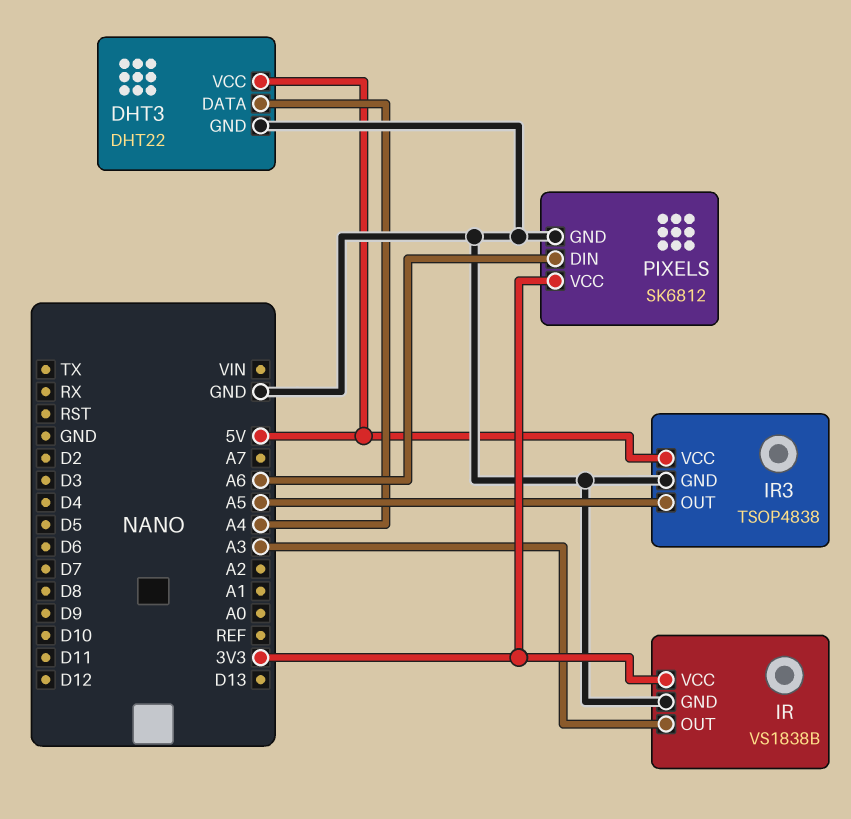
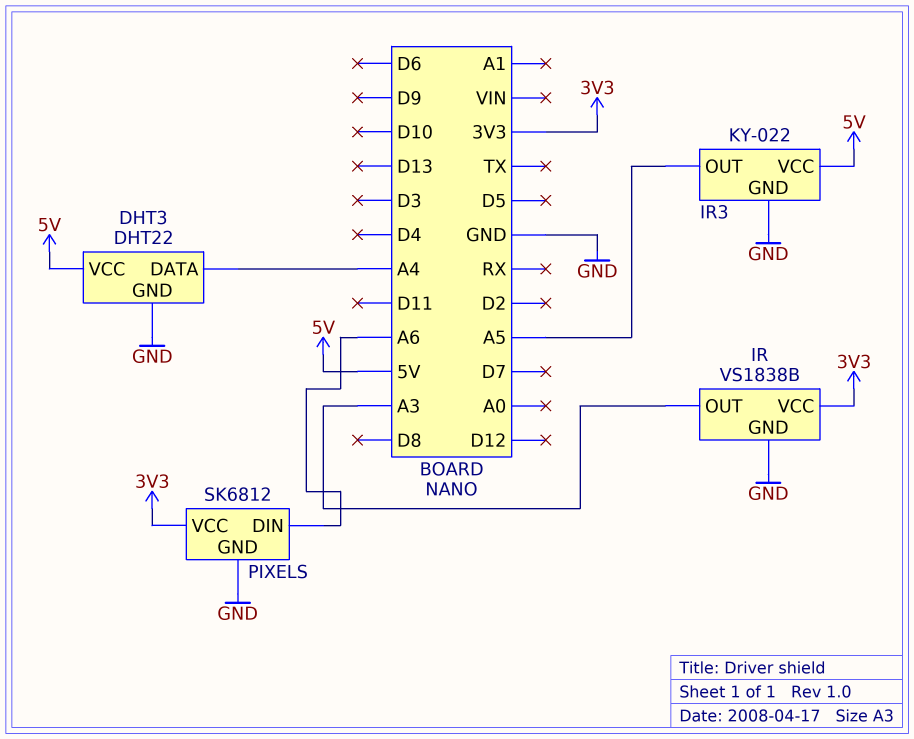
IR3: TSOP4838 -> KY-022

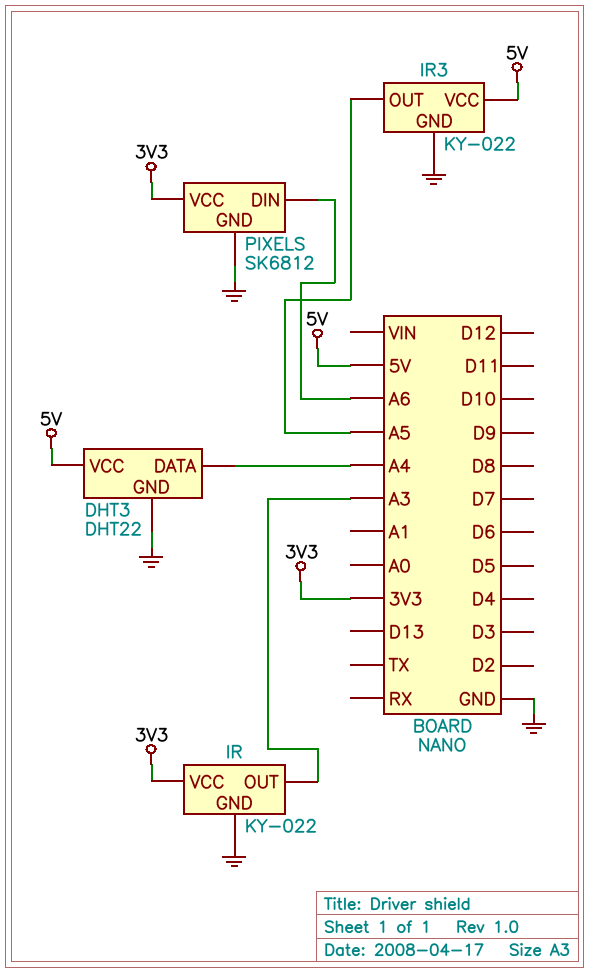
IR: VS1838B -> KY-022

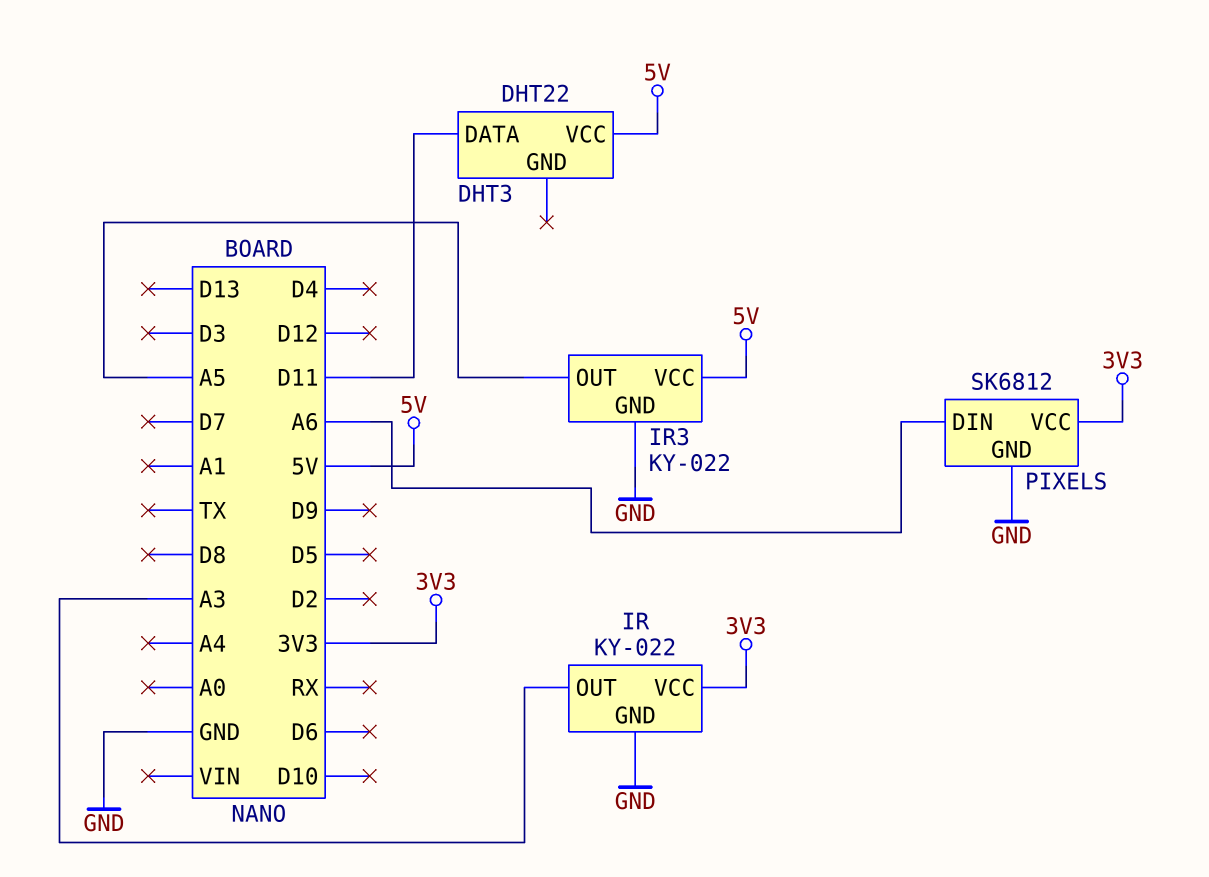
DHT3 pin DATA: A4 -> D11
DHT3 pin GND: GND -> none

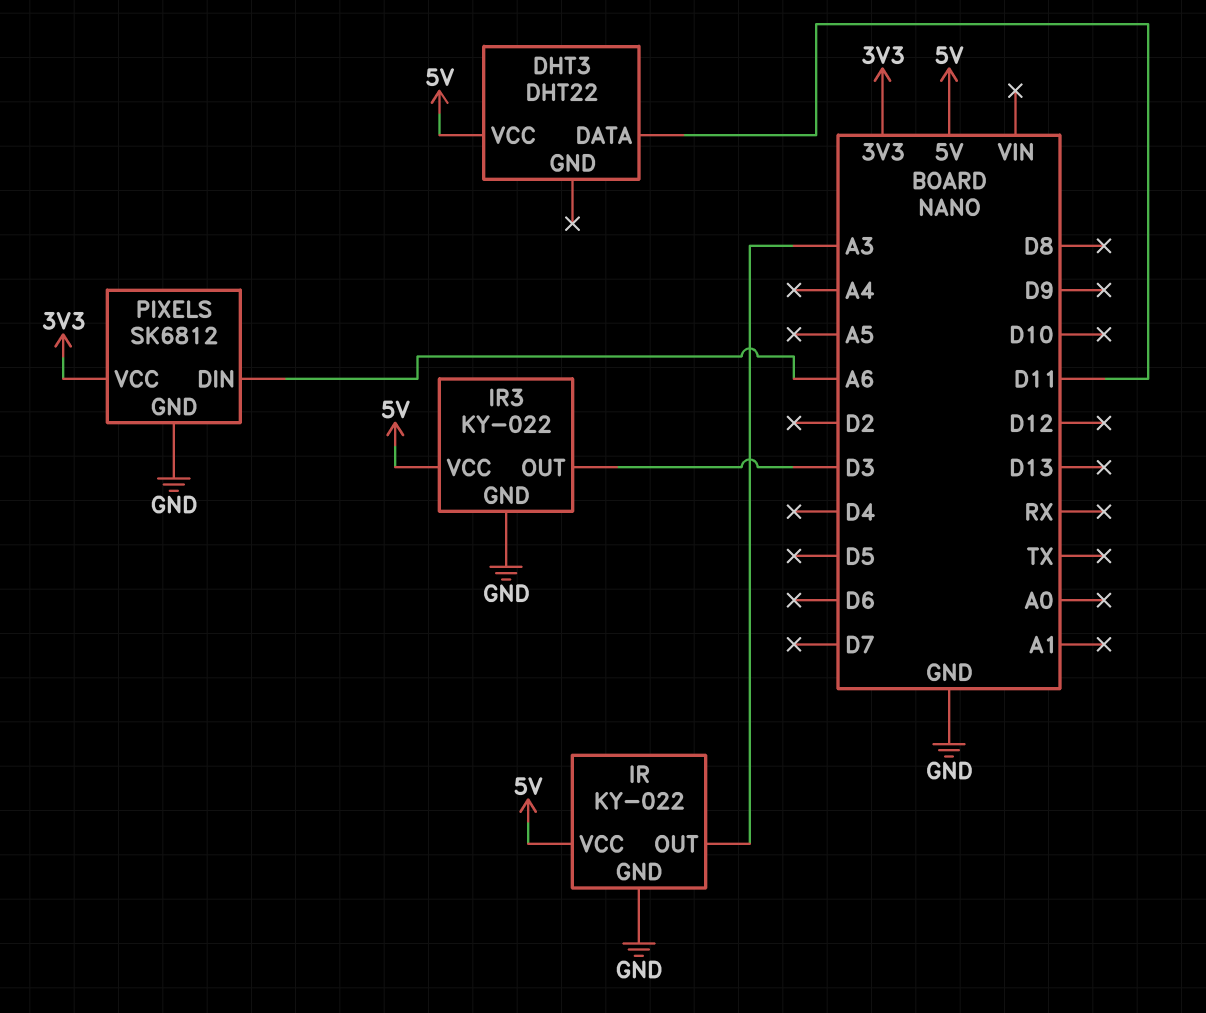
IR pin VCC: 3V3 -> 5V
IR3 pin OUT: A5 -> D3

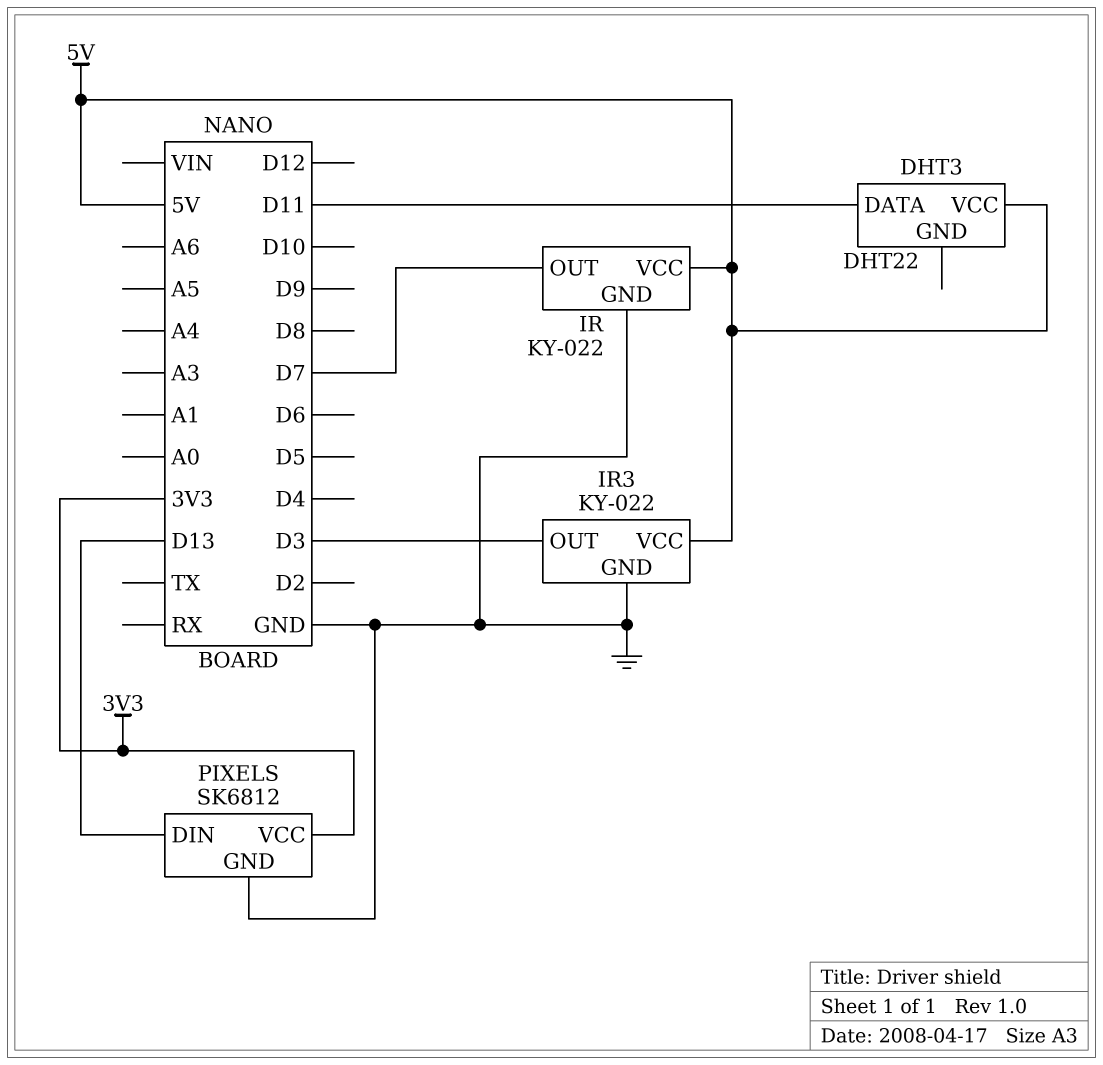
IR pin OUT: A3 -> D7
PIXELS pin DIN: A6 -> D13

